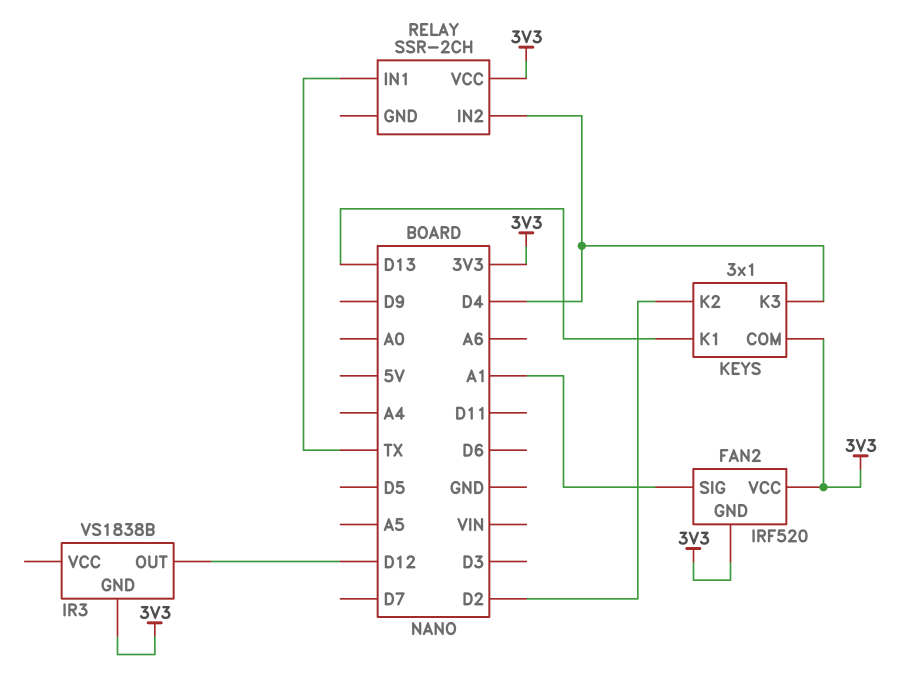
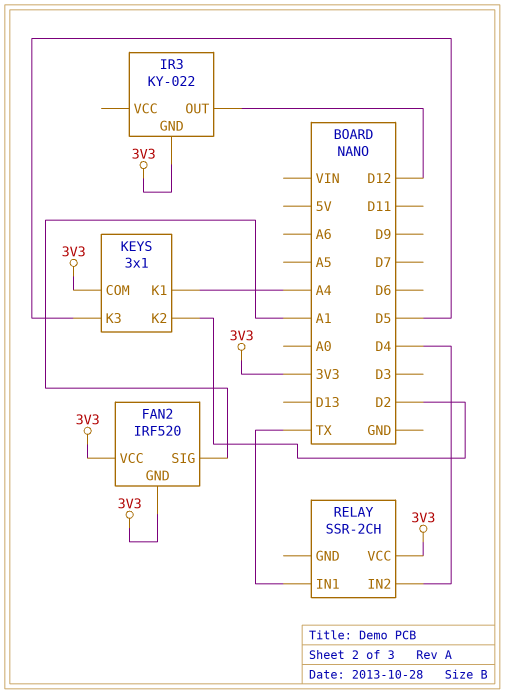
IR3: VS1838B -> KY-022
KEYS pin K1: D13 -> A4
KEYS pin K3: D4 -> D5

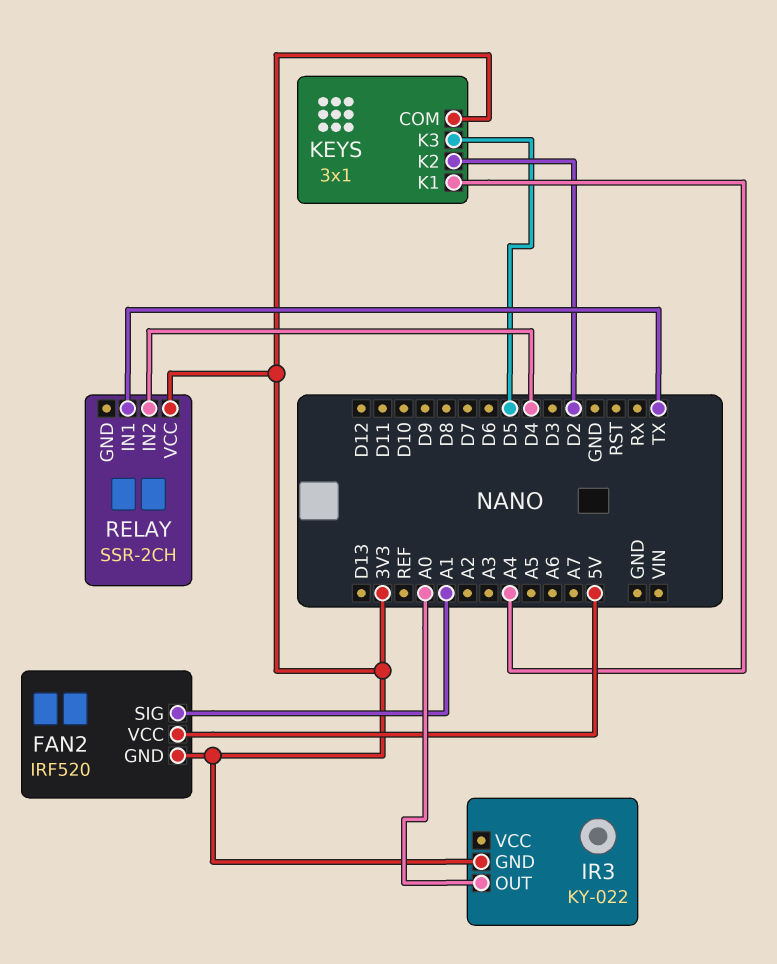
FAN2 pin VCC: 3V3 -> 5V
IR3 pin OUT: D12 -> A0

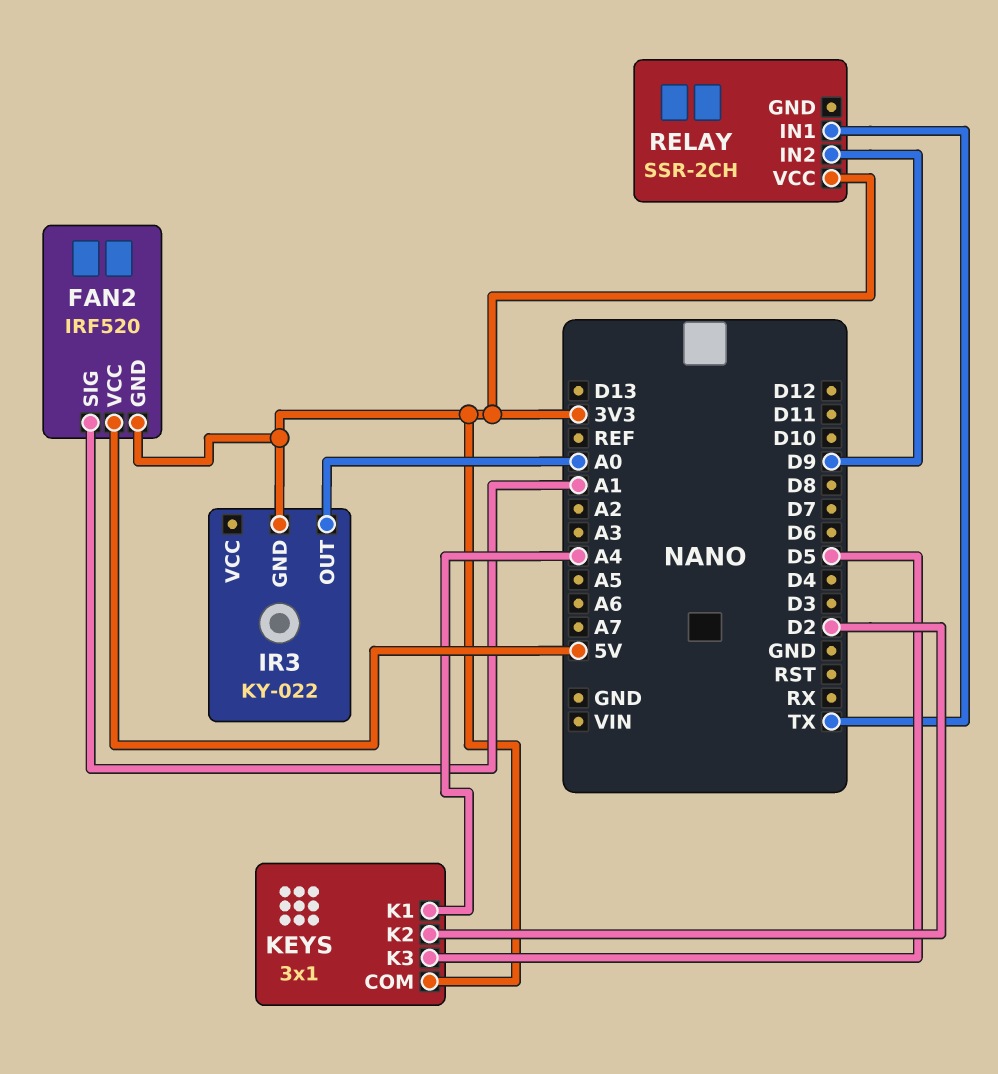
RELAY pin IN2: D4 -> D9

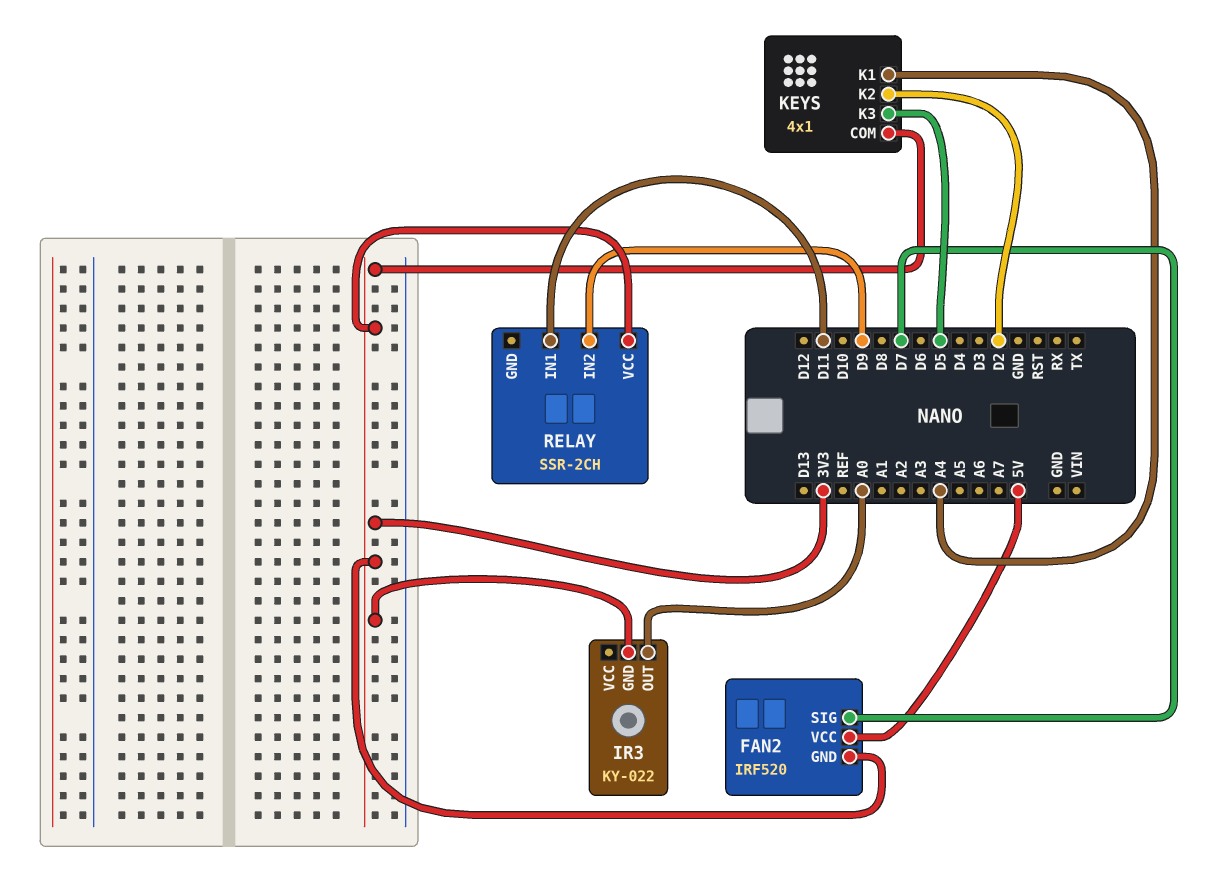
FAN2 pin SIG: A1 -> D7
KEYS: 3x1 -> 4x1
RELAY pin IN1: TX -> D11

